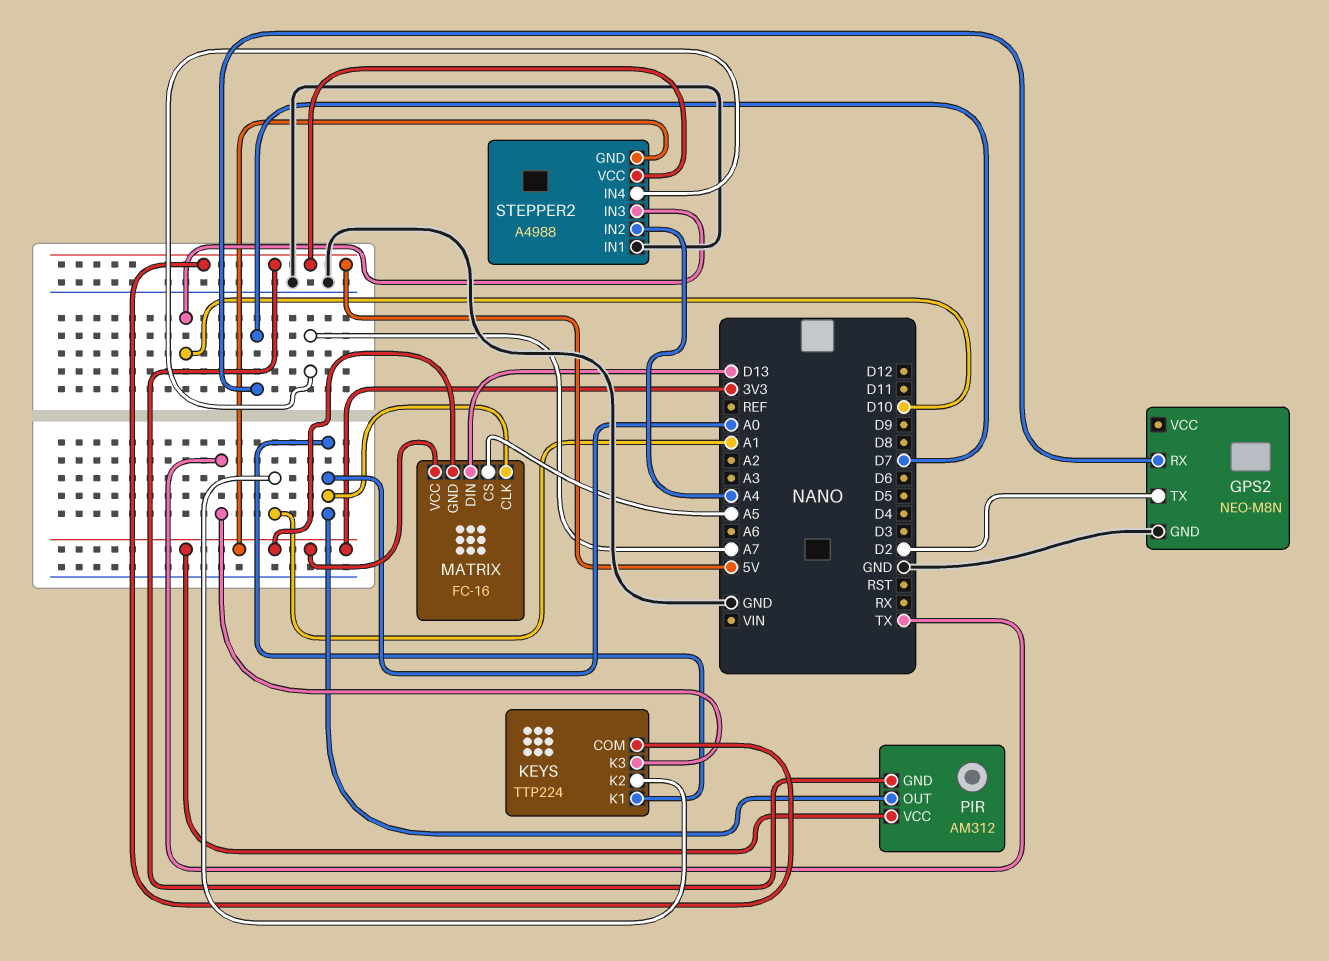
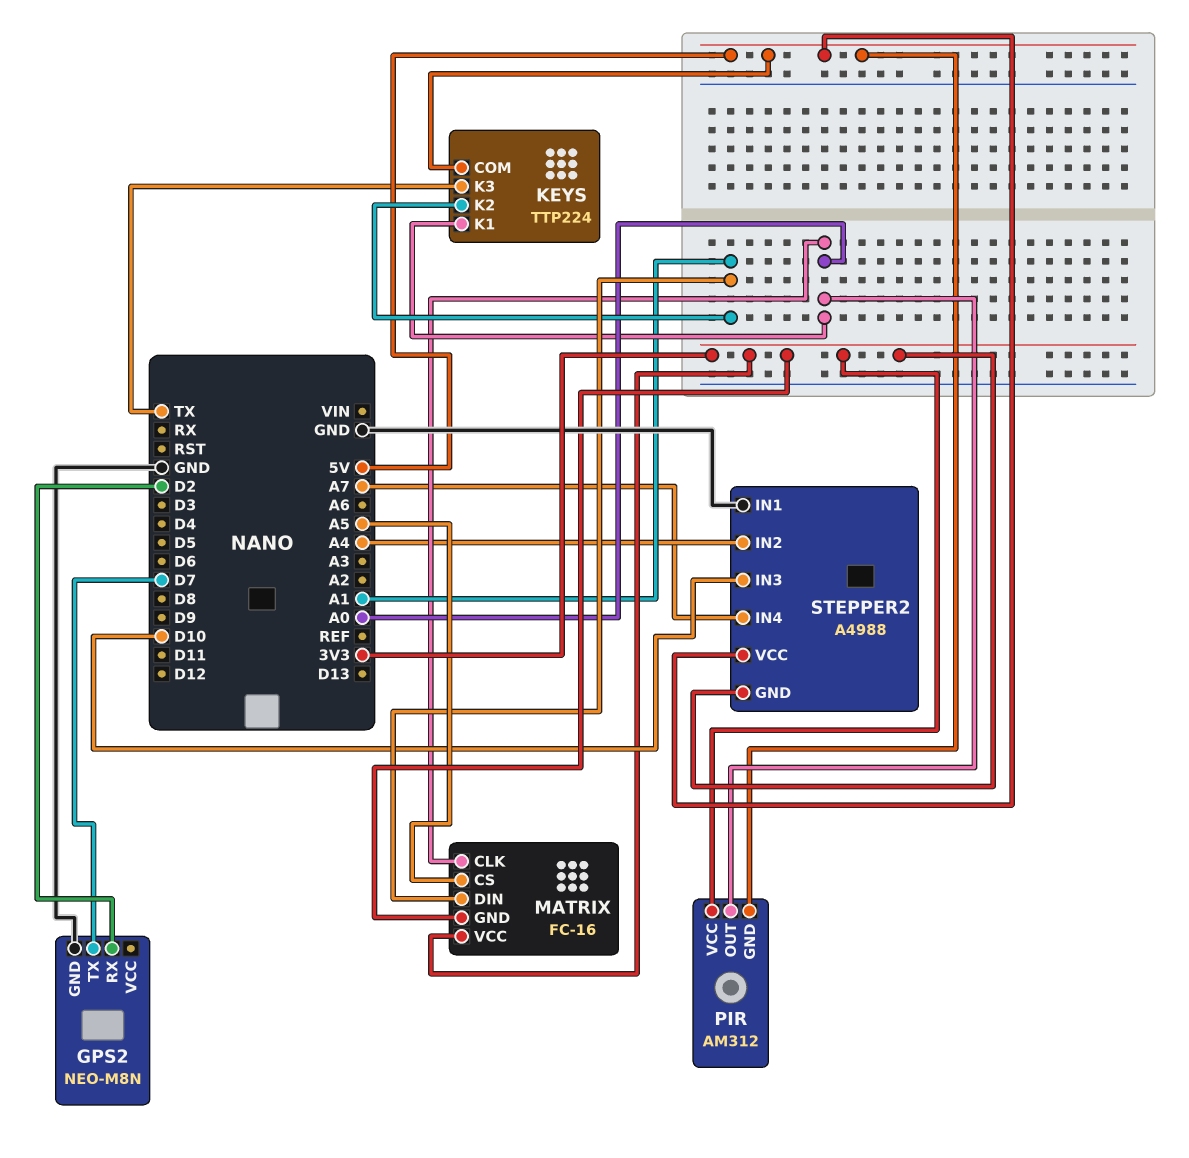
GPS2 pin RX: D7 -> D2
GPS2 pin TX: D2 -> D7
MATRIX pin DIN: D13 -> A1

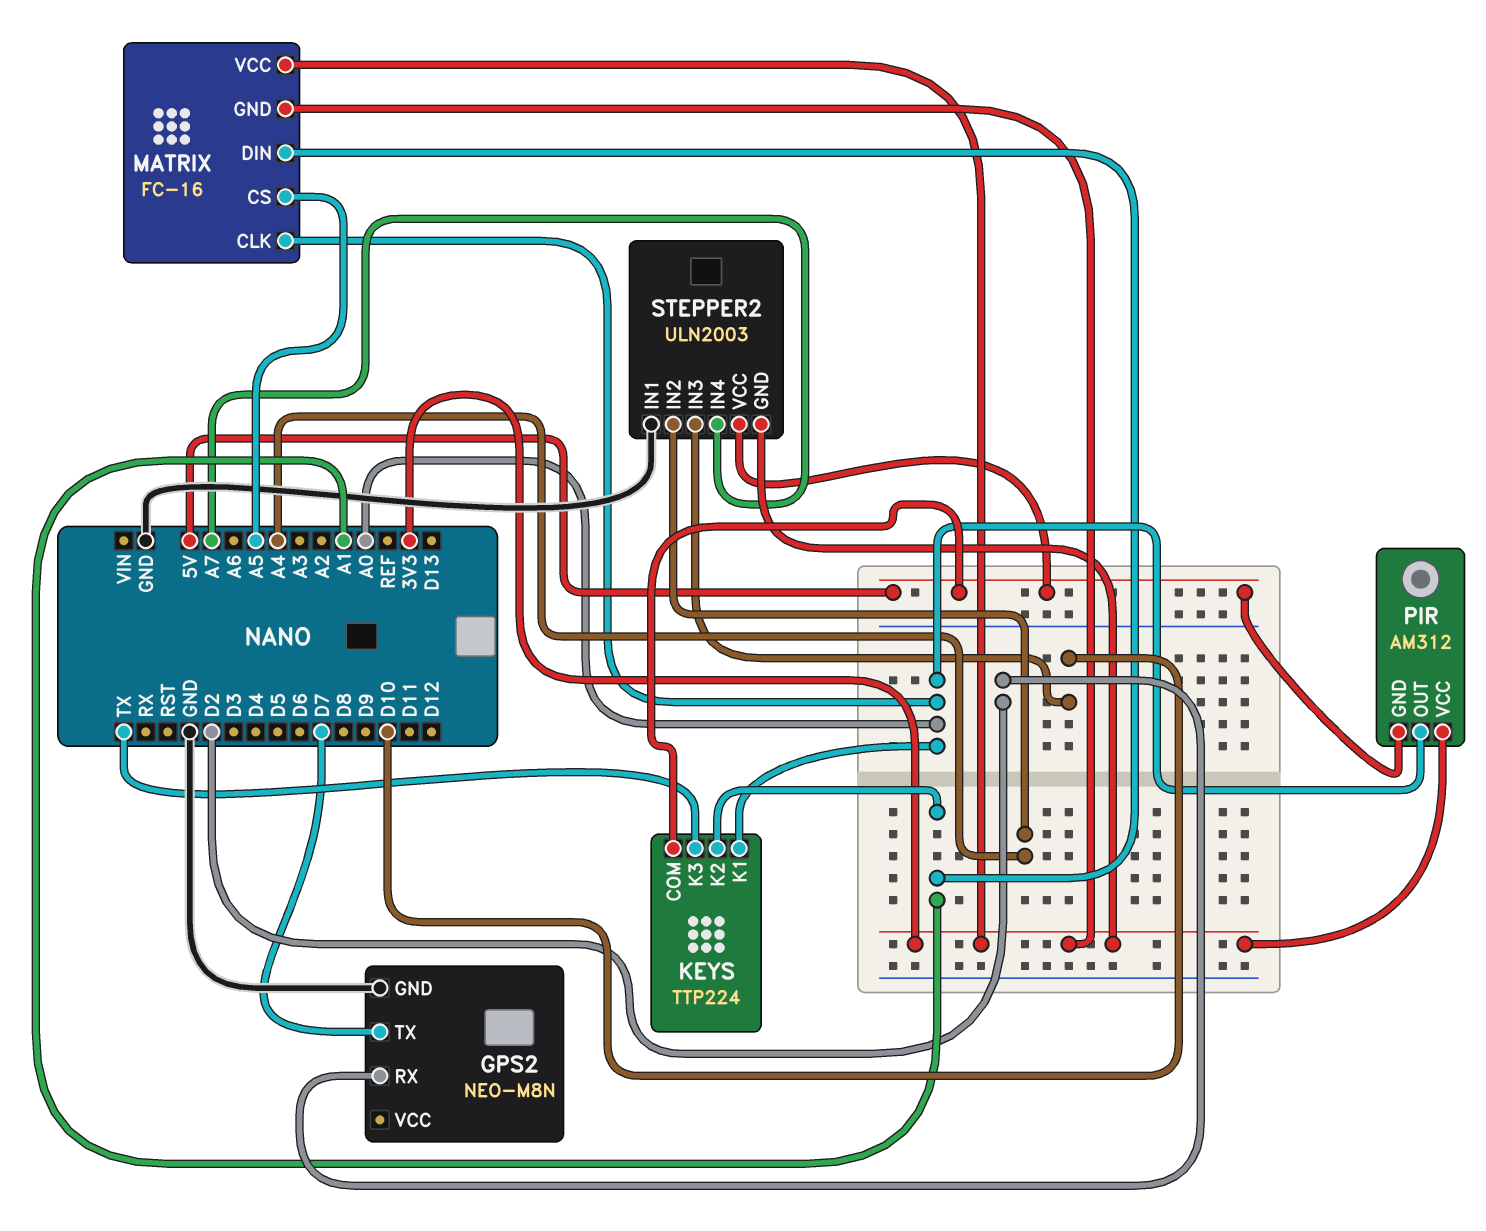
STEPPER2: A4988 -> ULN2003

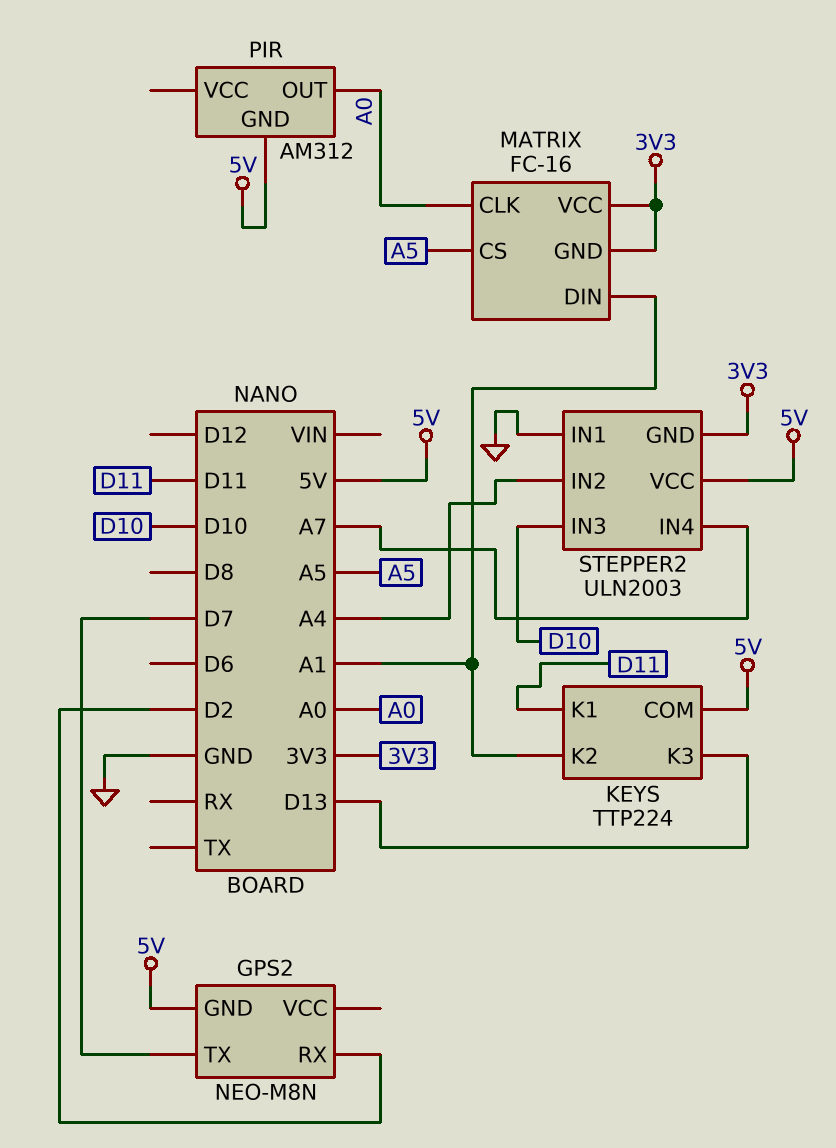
GPS2 pin GND: GND -> 5V
KEYS pin K1: A0 -> D11
KEYS pin K3: TX -> D13
PIR pin VCC: 3V3 -> none

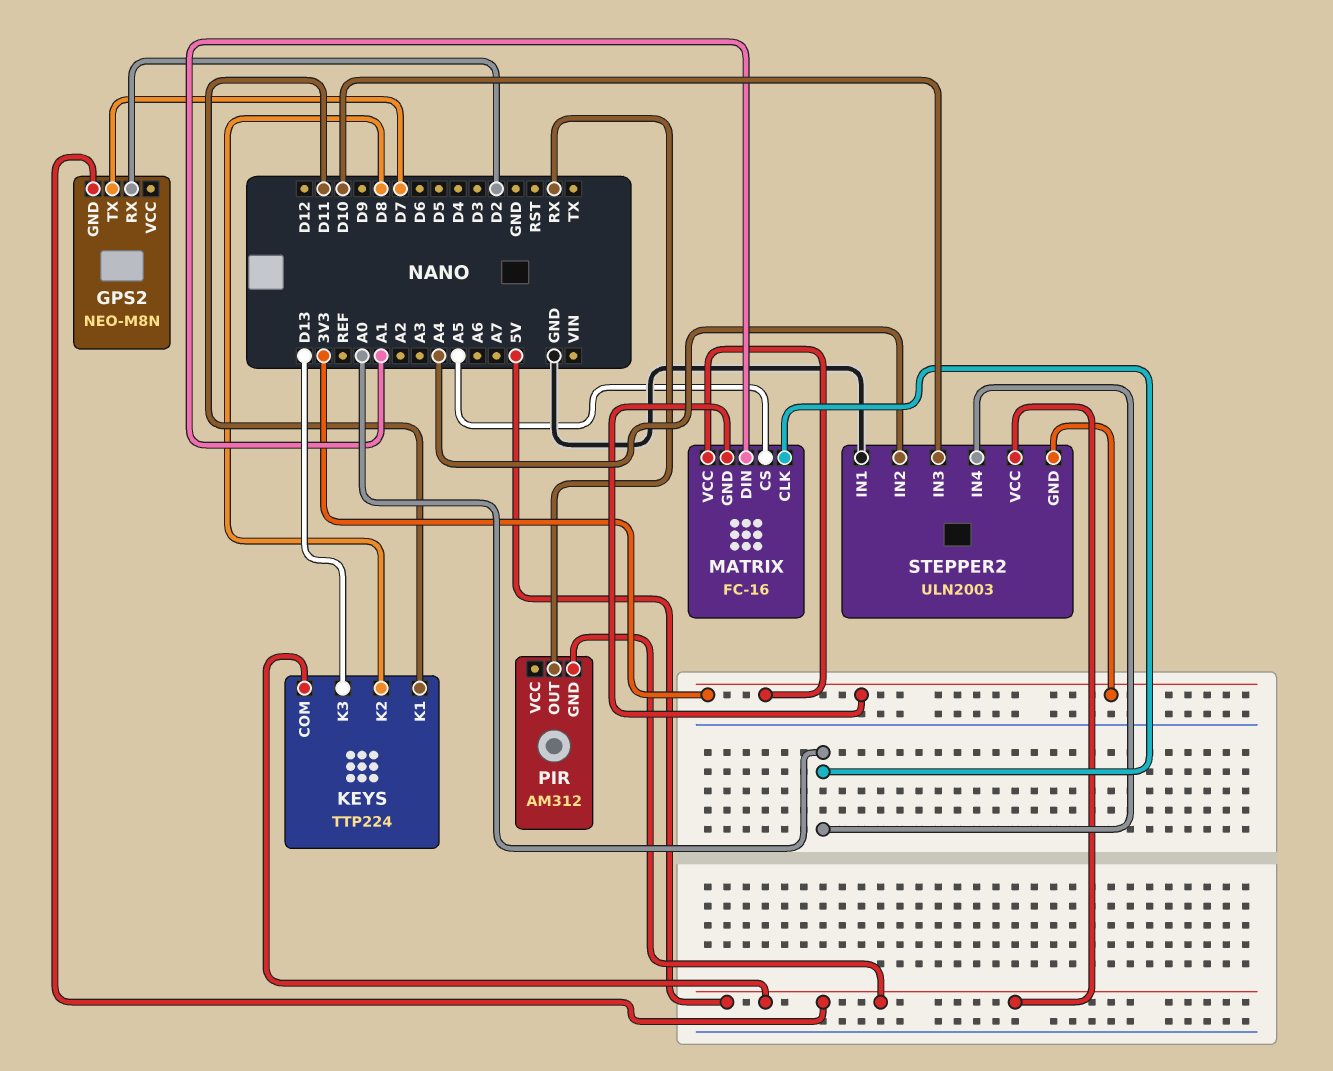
KEYS pin K2: A1 -> D8
PIR pin OUT: A0 -> RX
STEPPER2 pin IN4: A7 -> A0

